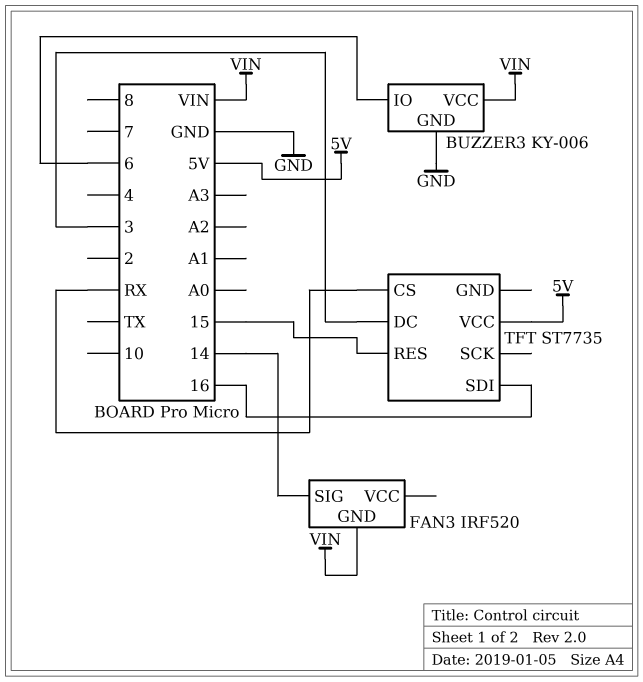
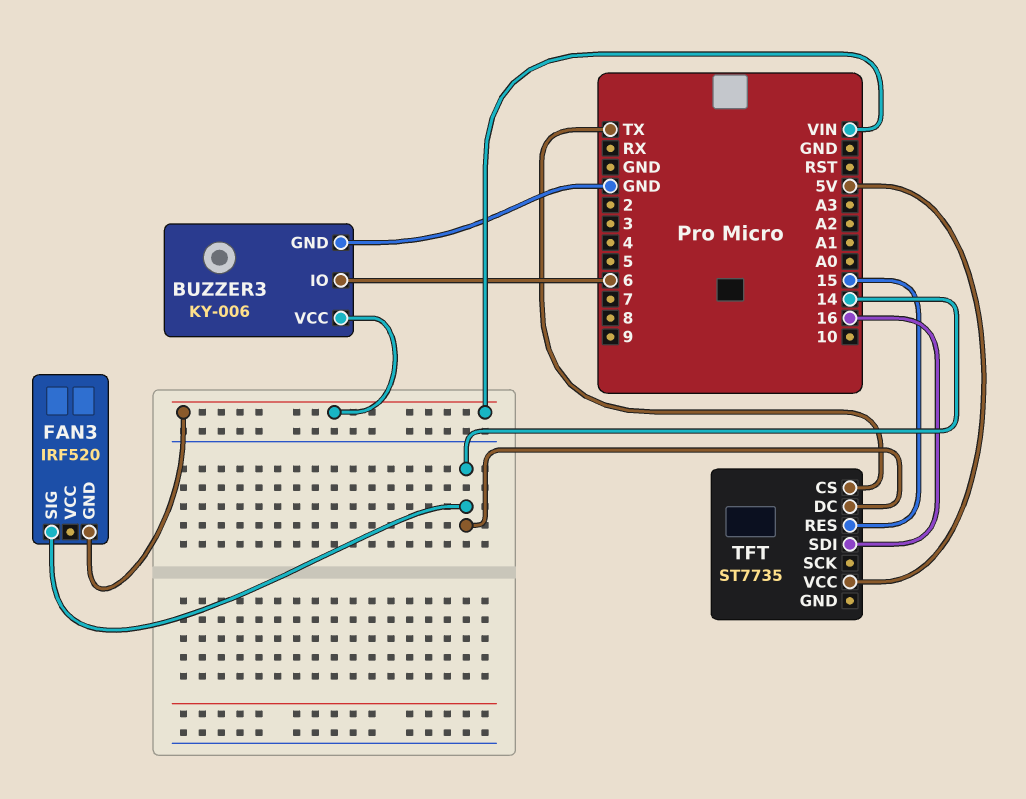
TFT pin CS: RX -> TX
TFT pin DC: 3 -> 14

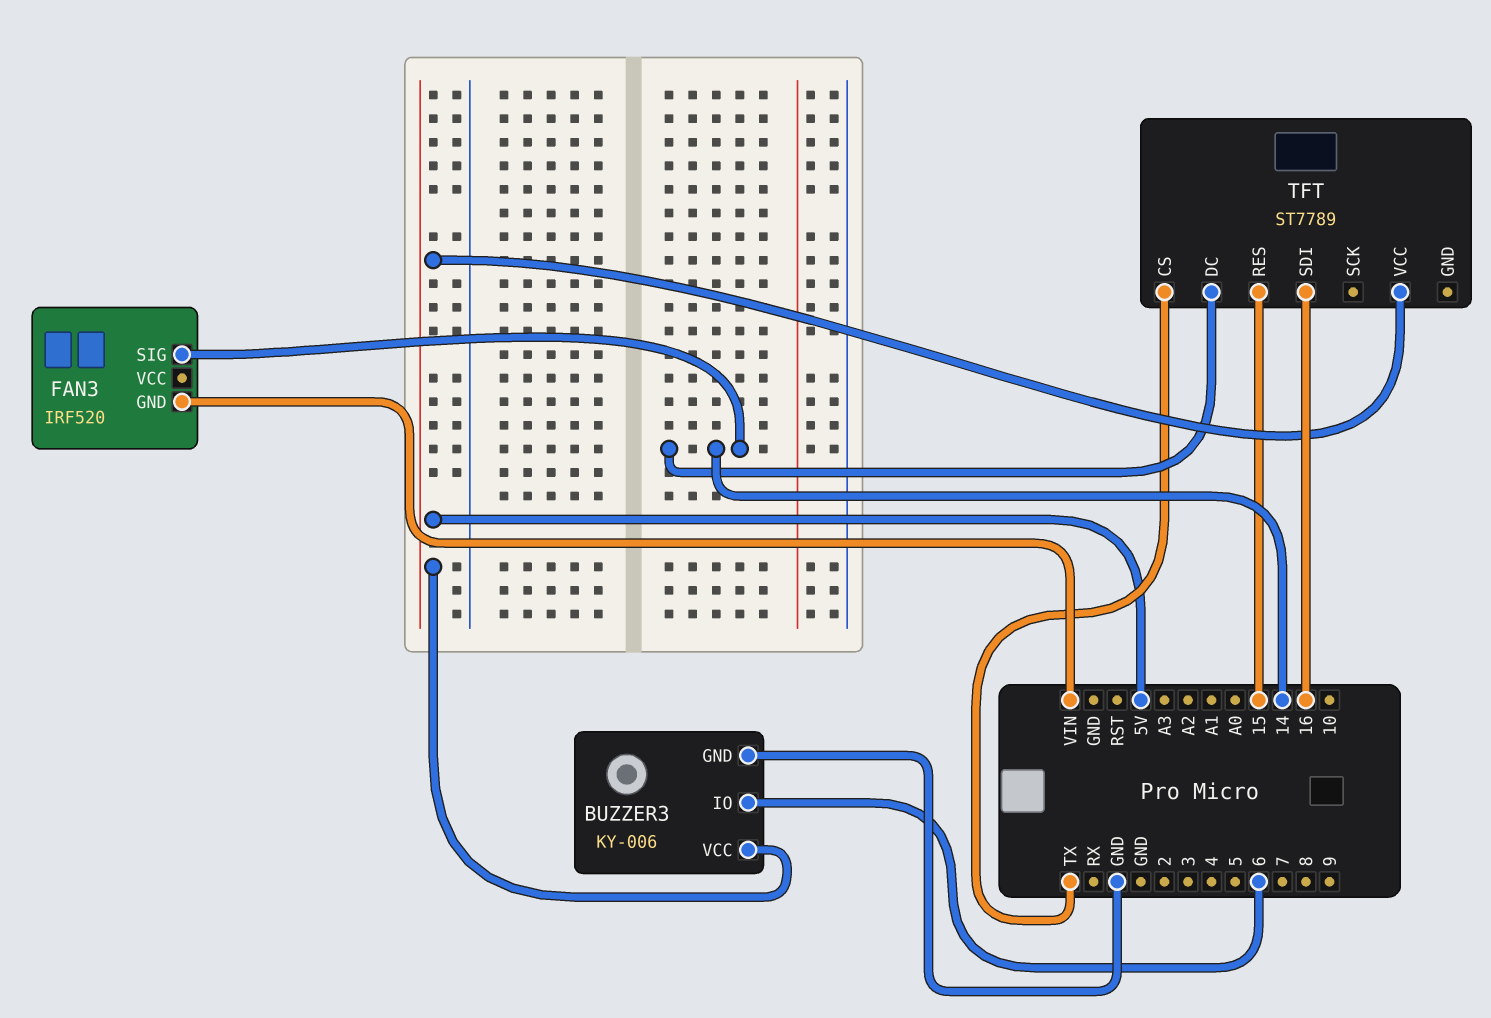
BUZZER3 pin VCC: VIN -> 5V
TFT: ST7735 -> ST7789

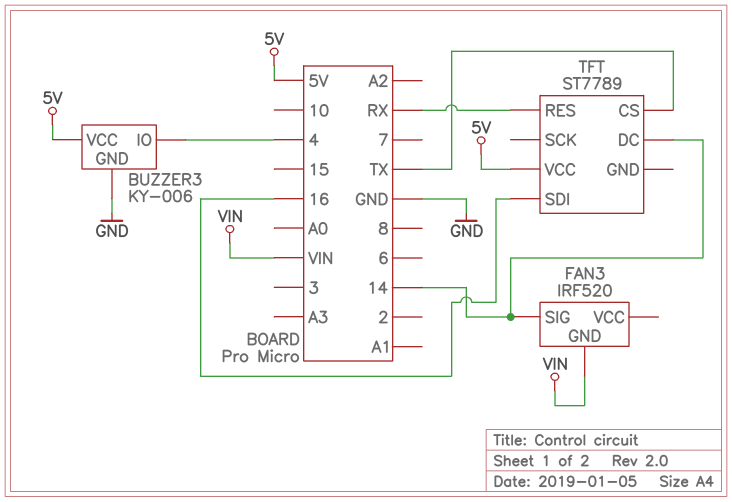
BUZZER3 pin IO: 6 -> 4
TFT pin RES: 15 -> RX

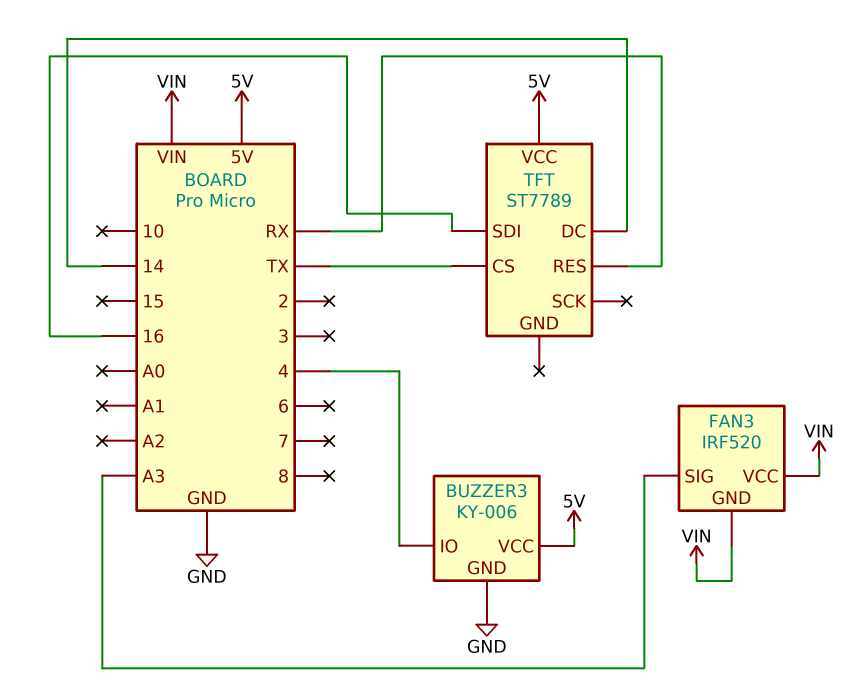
FAN3 pin SIG: 14 -> A3
FAN3 pin VCC: none -> VIN

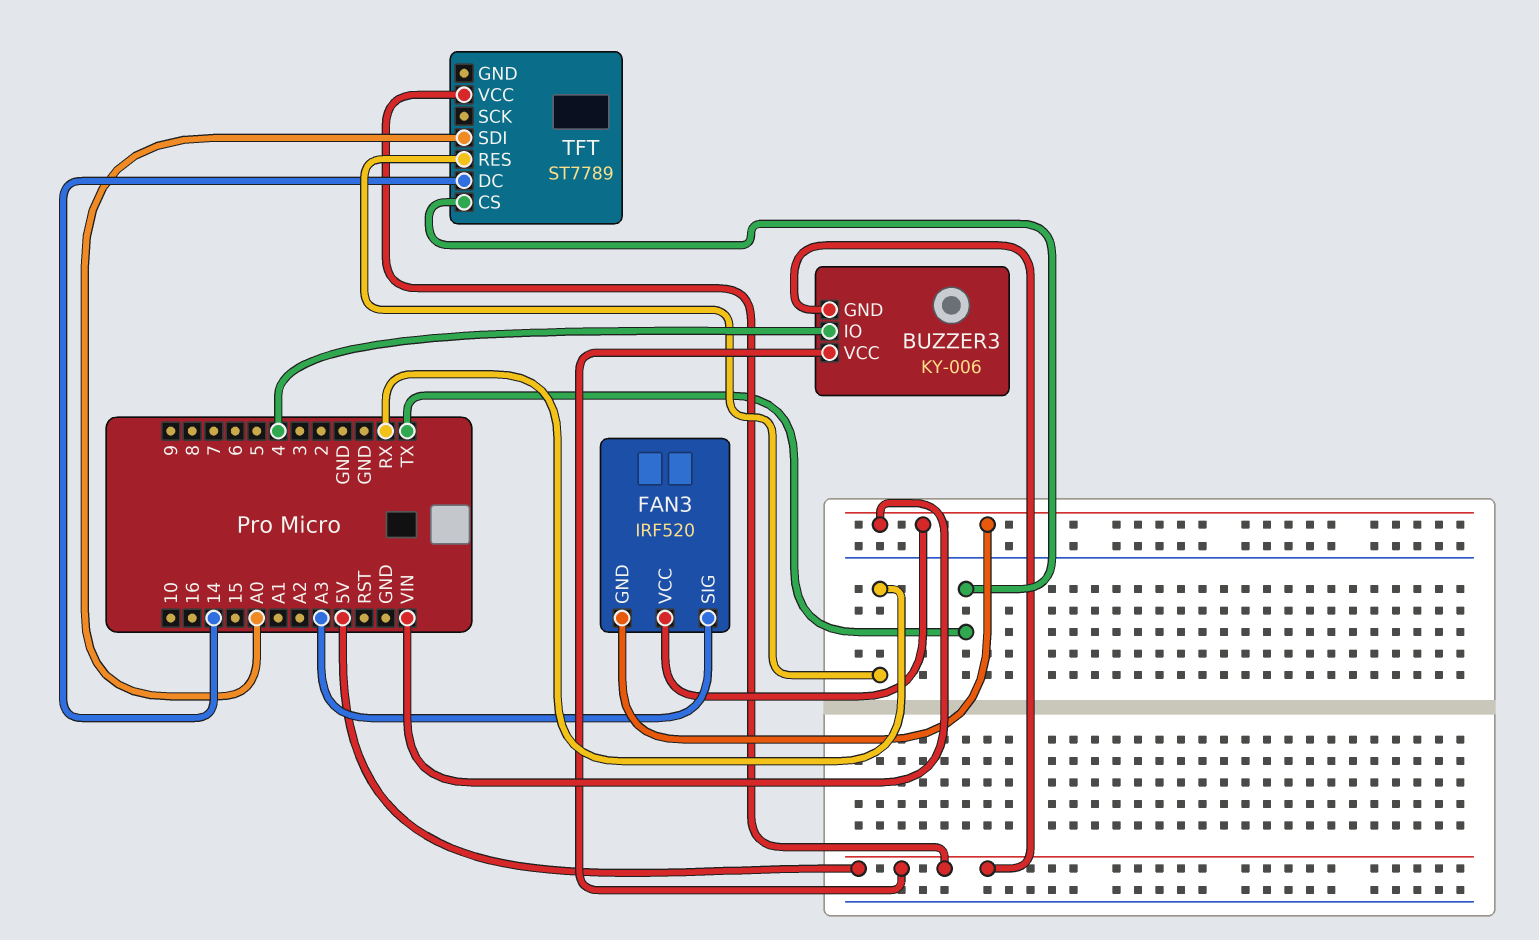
BUZZER3 pin GND: GND -> 5V
TFT pin SDI: 16 -> A0

